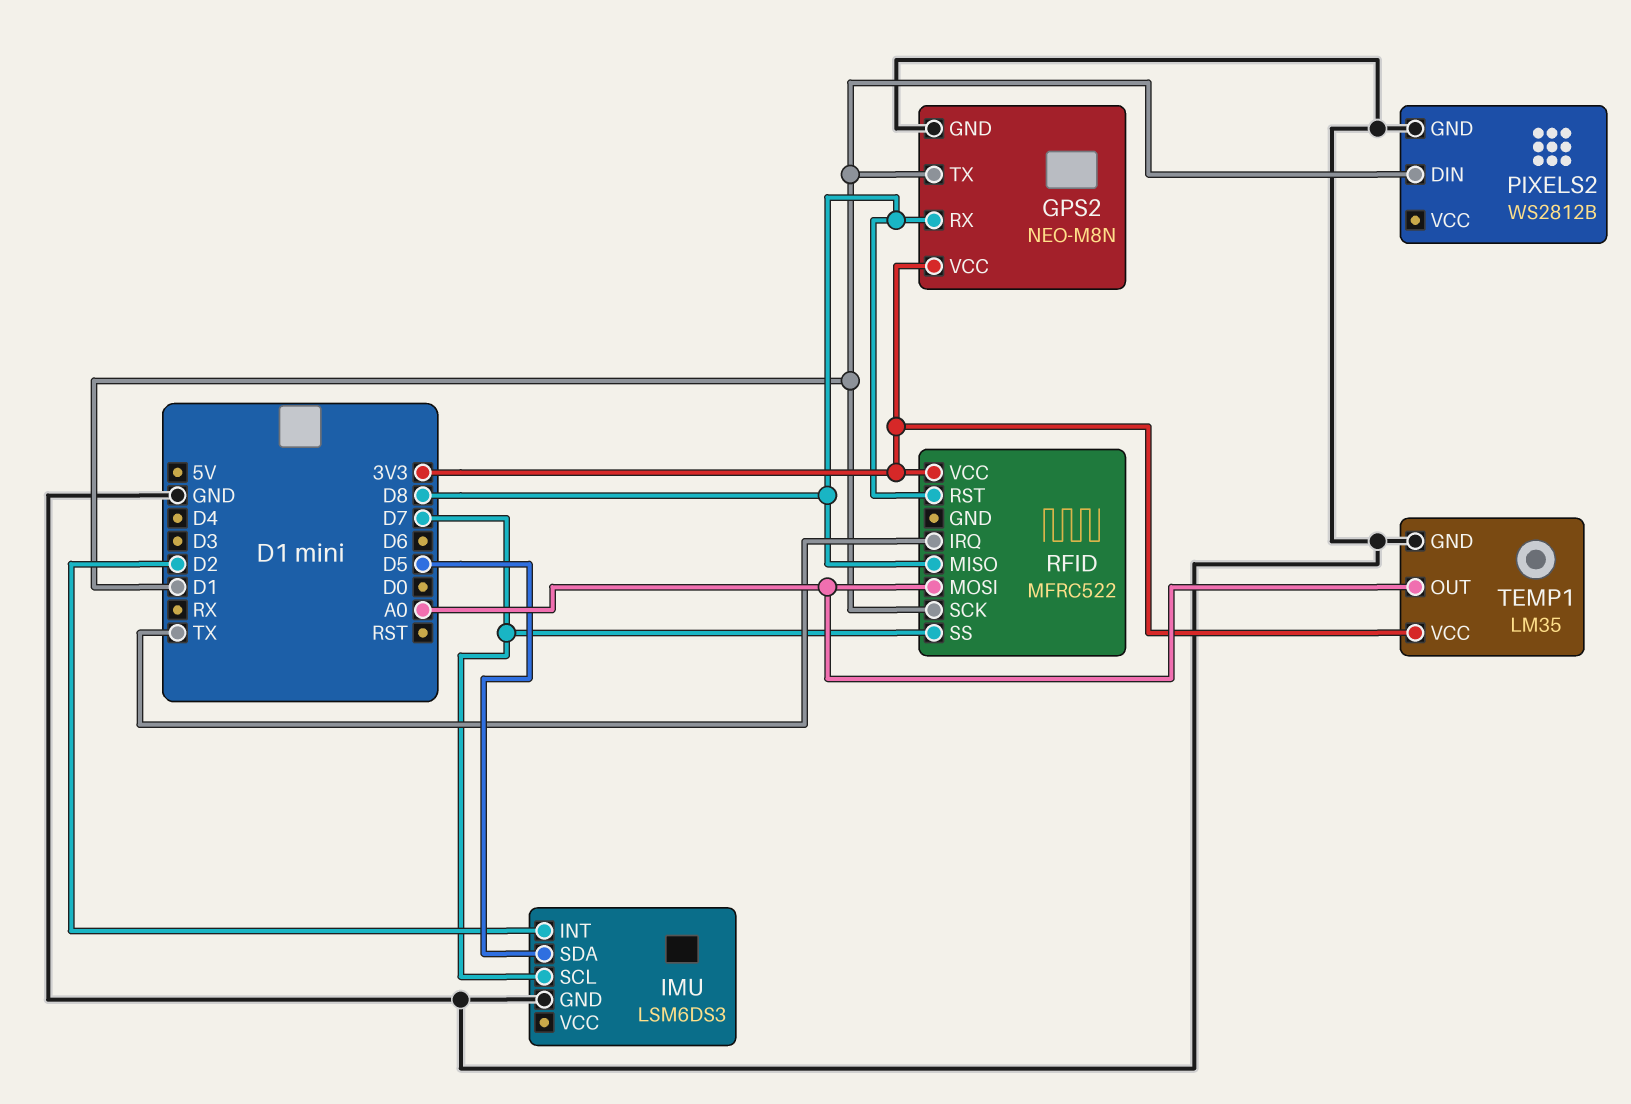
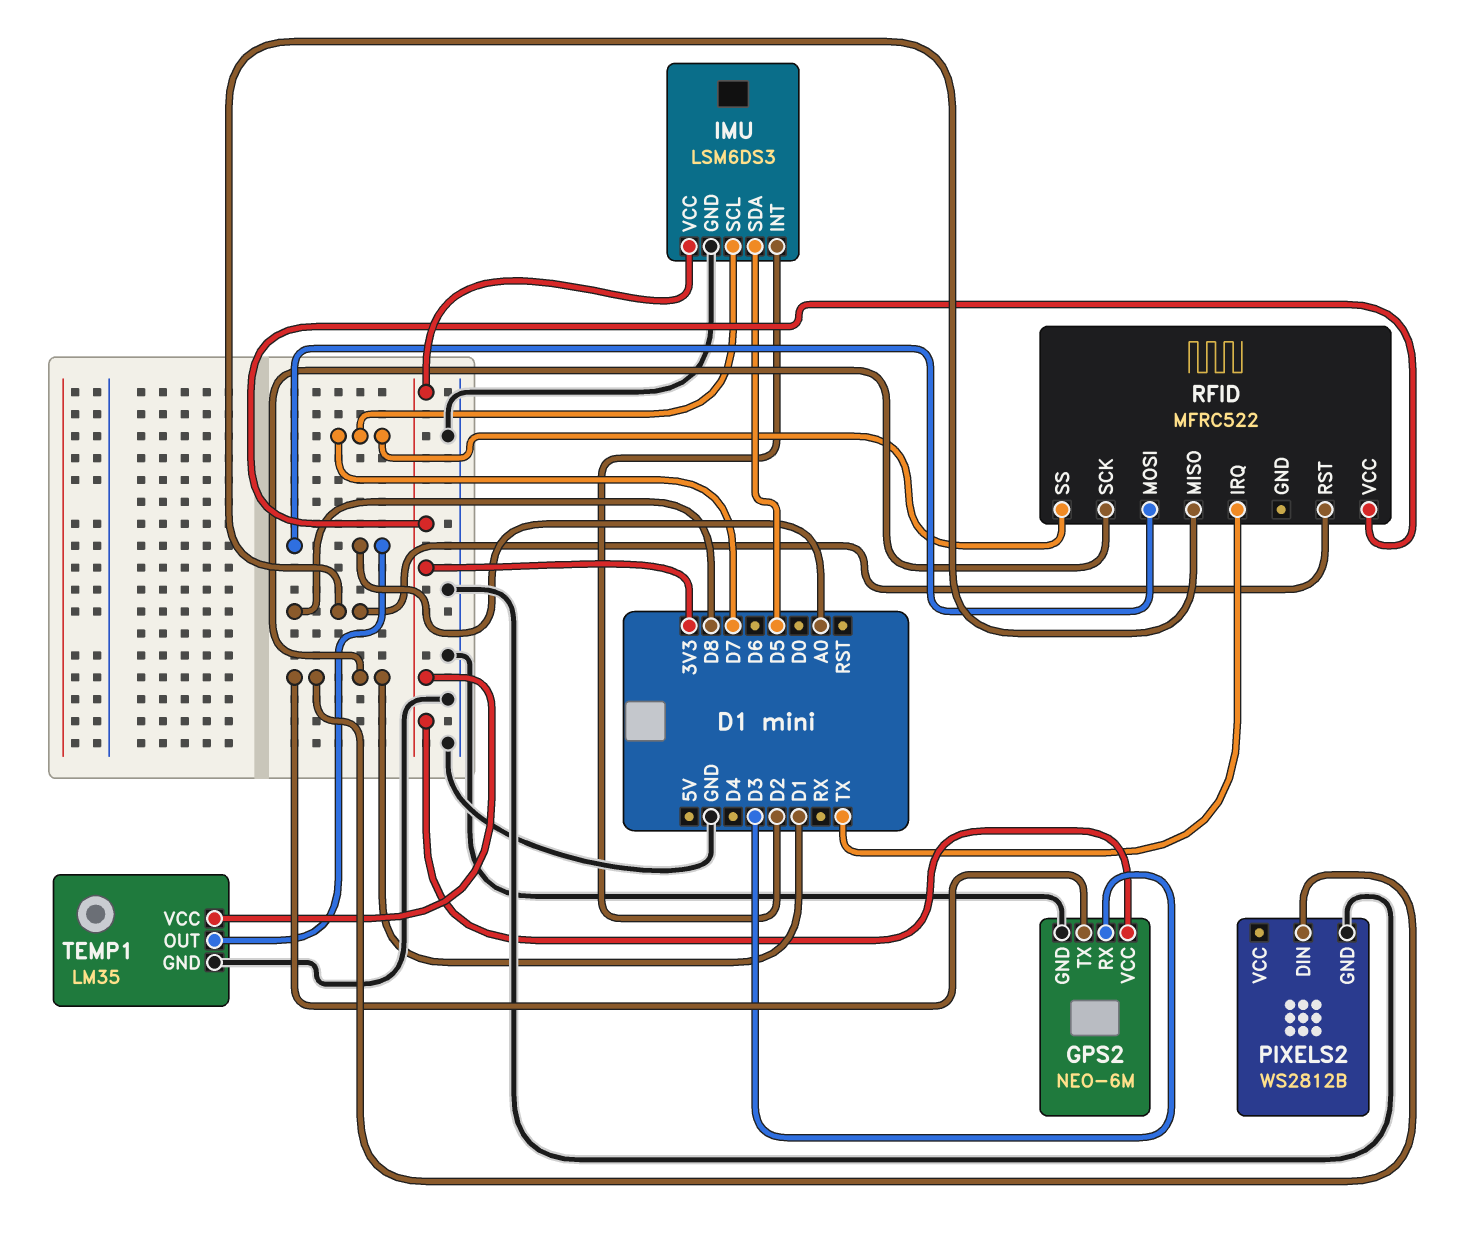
GPS2: NEO-M8N -> NEO-6M
GPS2 pin RX: D8 -> D3
IMU pin VCC: none -> 3V3

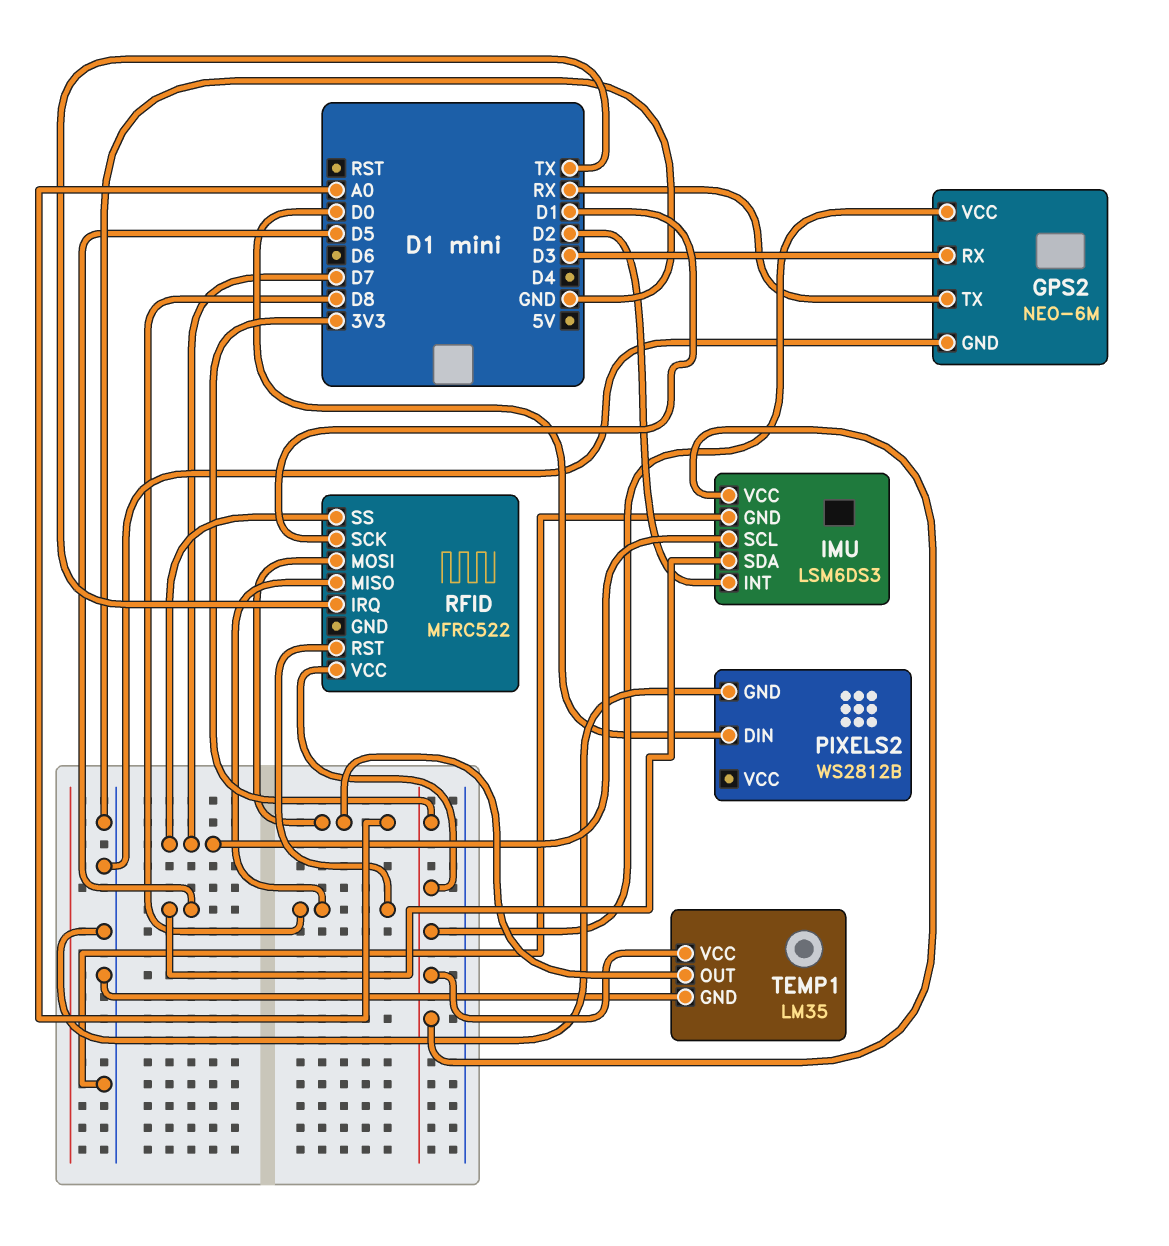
GPS2 pin TX: D1 -> RX
PIXELS2 pin DIN: D1 -> D0

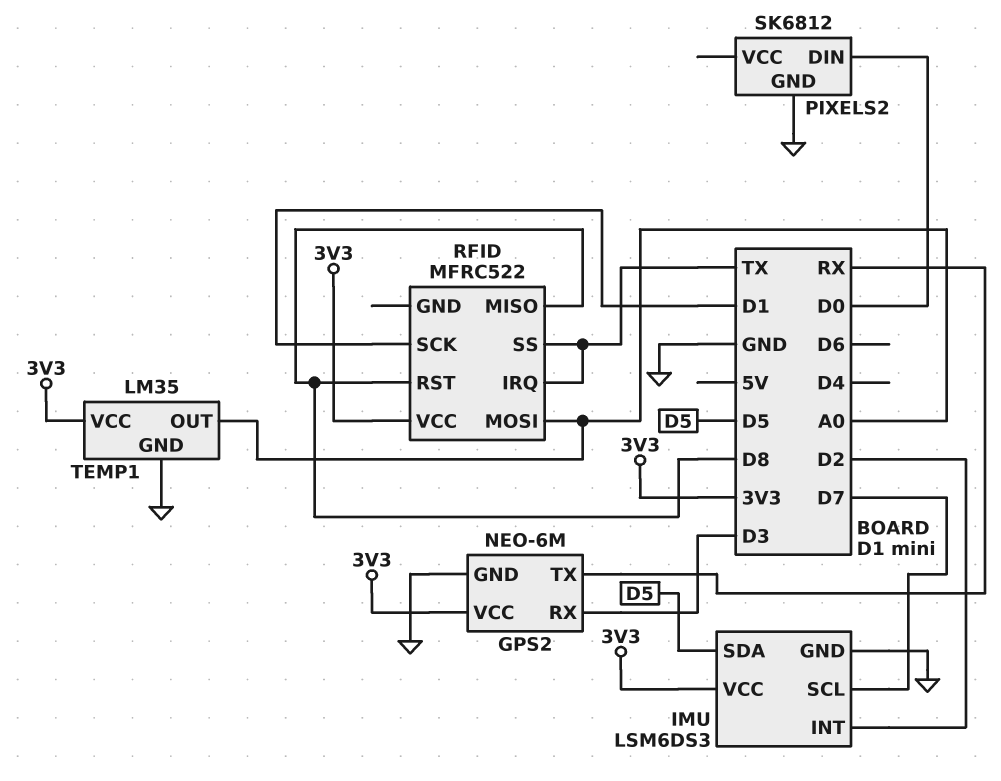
PIXELS2: WS2812B -> SK6812
RFID pin SS: D7 -> TX

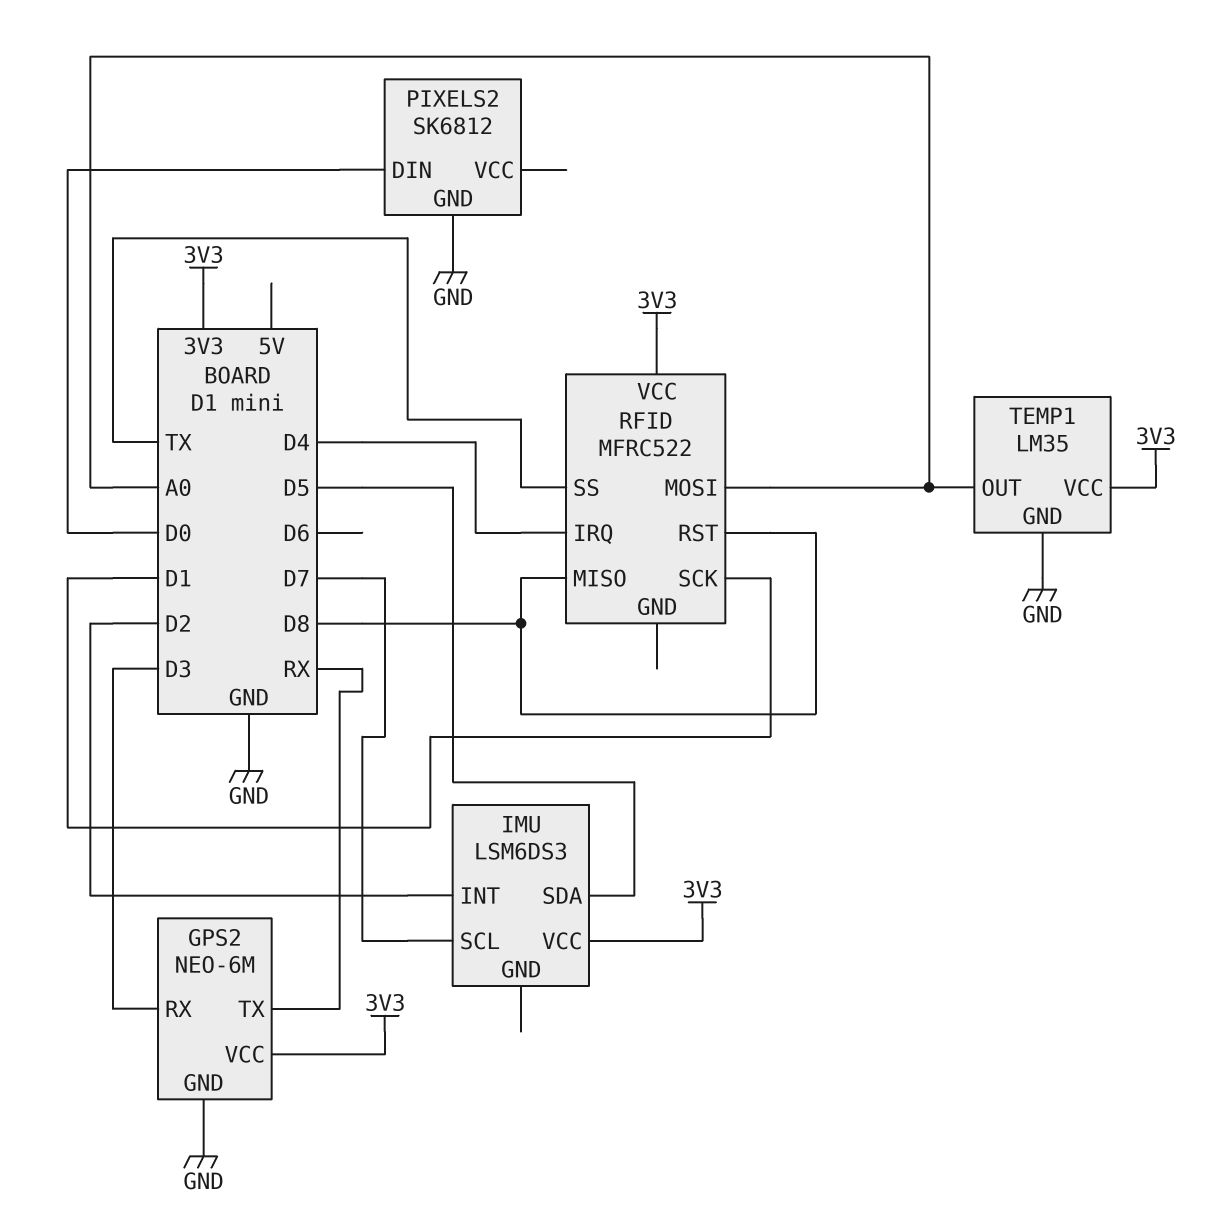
IMU pin GND: GND -> none
RFID pin IRQ: TX -> D4

